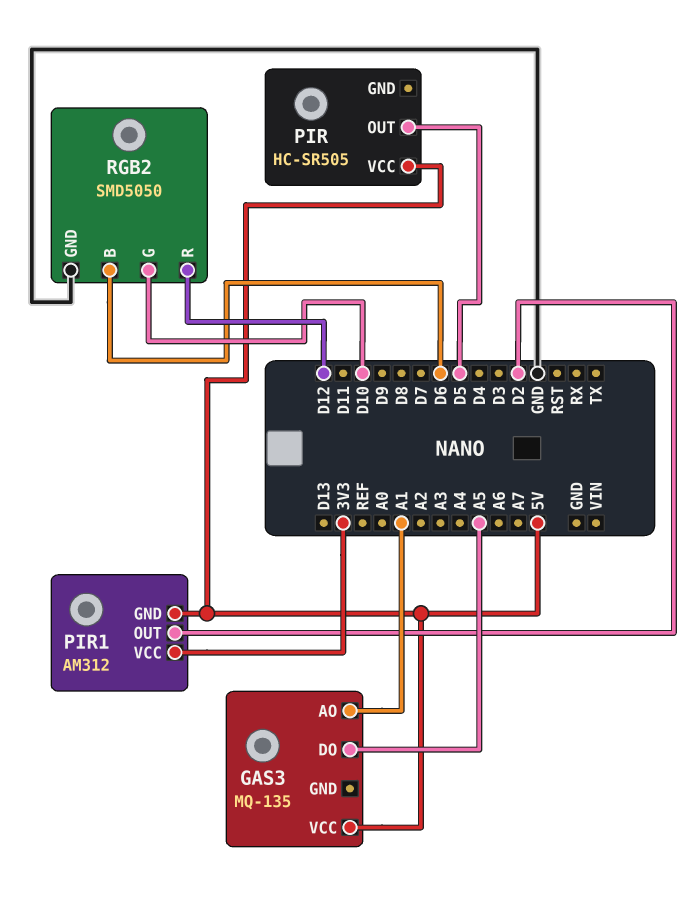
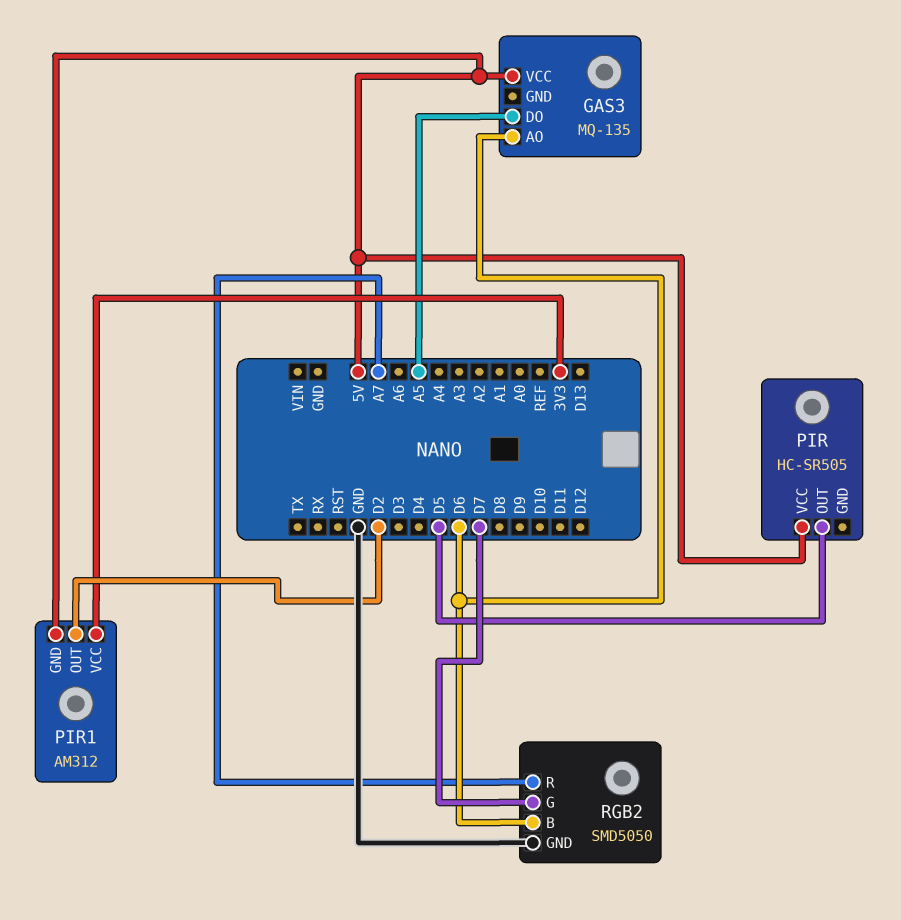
GAS3 pin AO: A1 -> D6
RGB2 pin G: D10 -> D7
RGB2 pin R: D12 -> A7

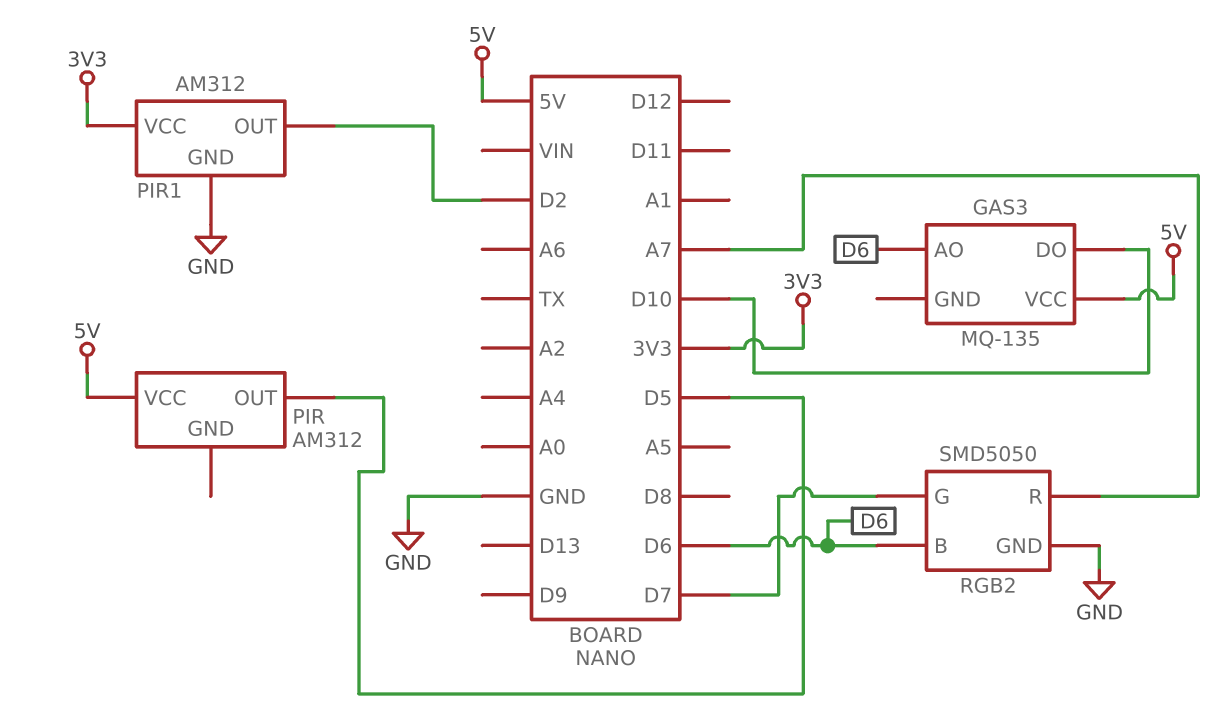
GAS3 pin DO: A5 -> D10
PIR: HC-SR505 -> AM312
PIR1 pin GND: 5V -> GND

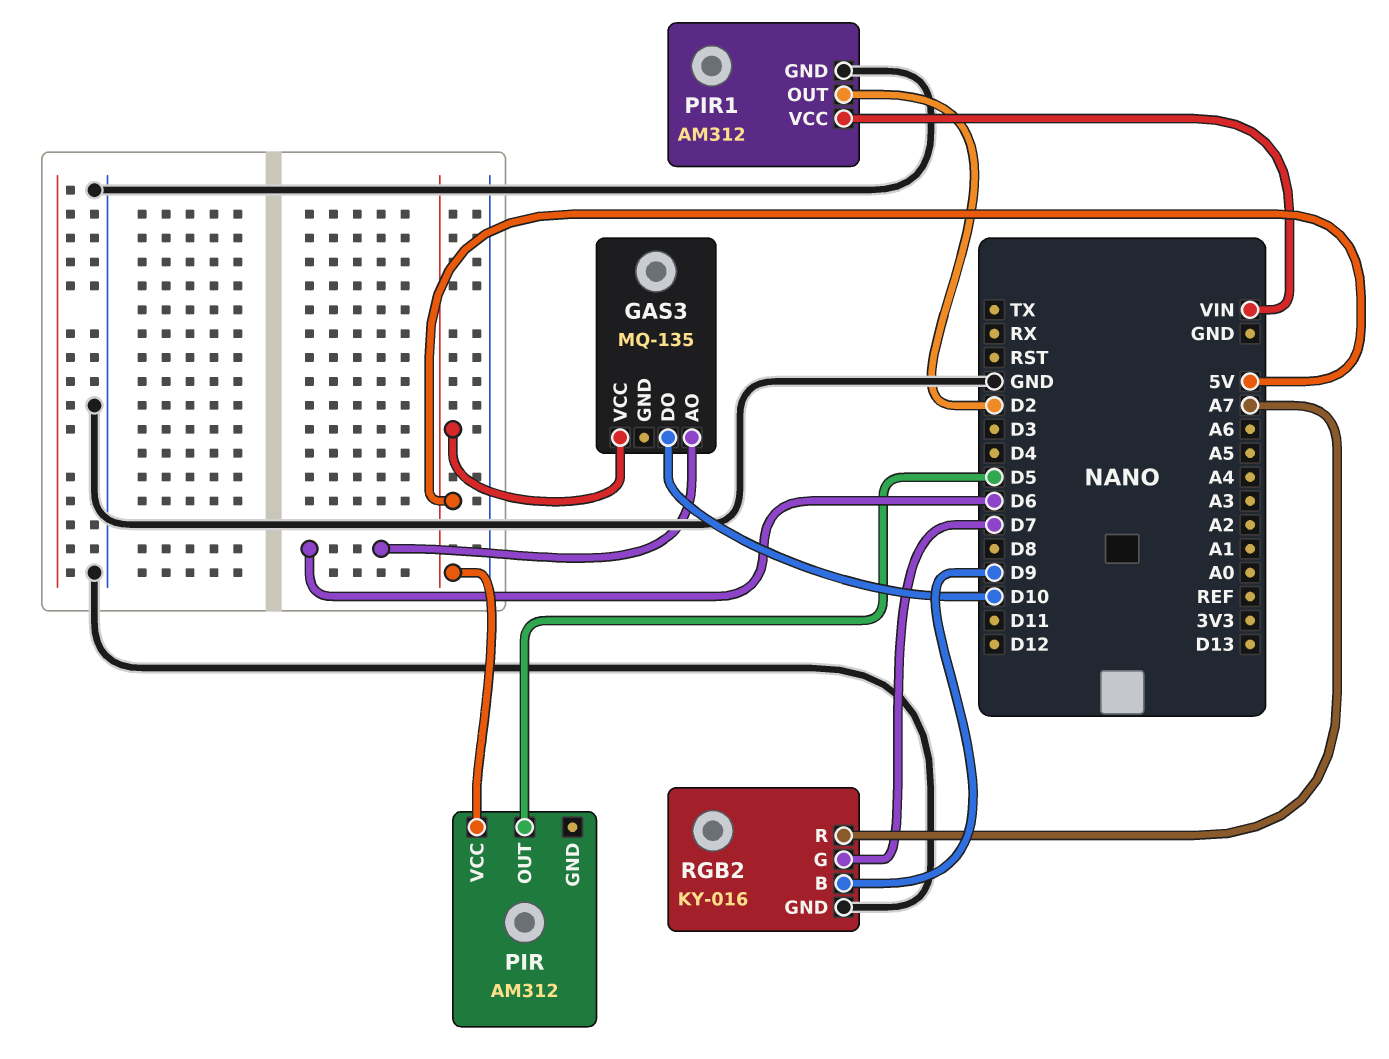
PIR1 pin VCC: 3V3 -> VIN
RGB2: SMD5050 -> KY-016
RGB2 pin B: D6 -> D9

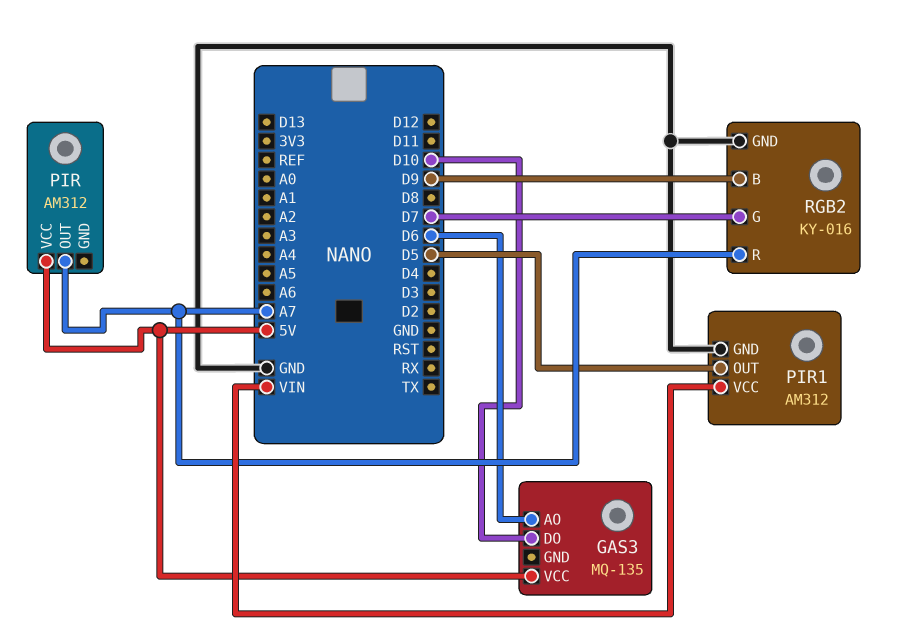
PIR pin OUT: D5 -> A7
PIR1 pin OUT: D2 -> D5

